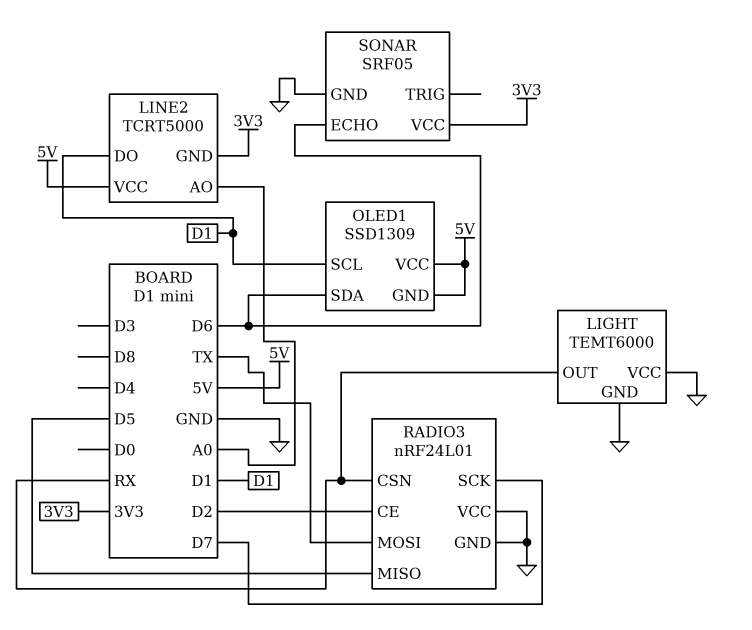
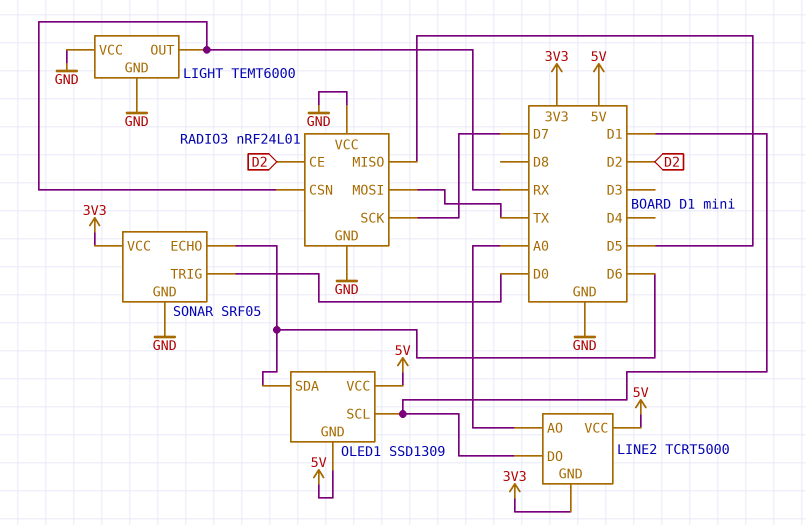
SONAR pin TRIG: none -> D0

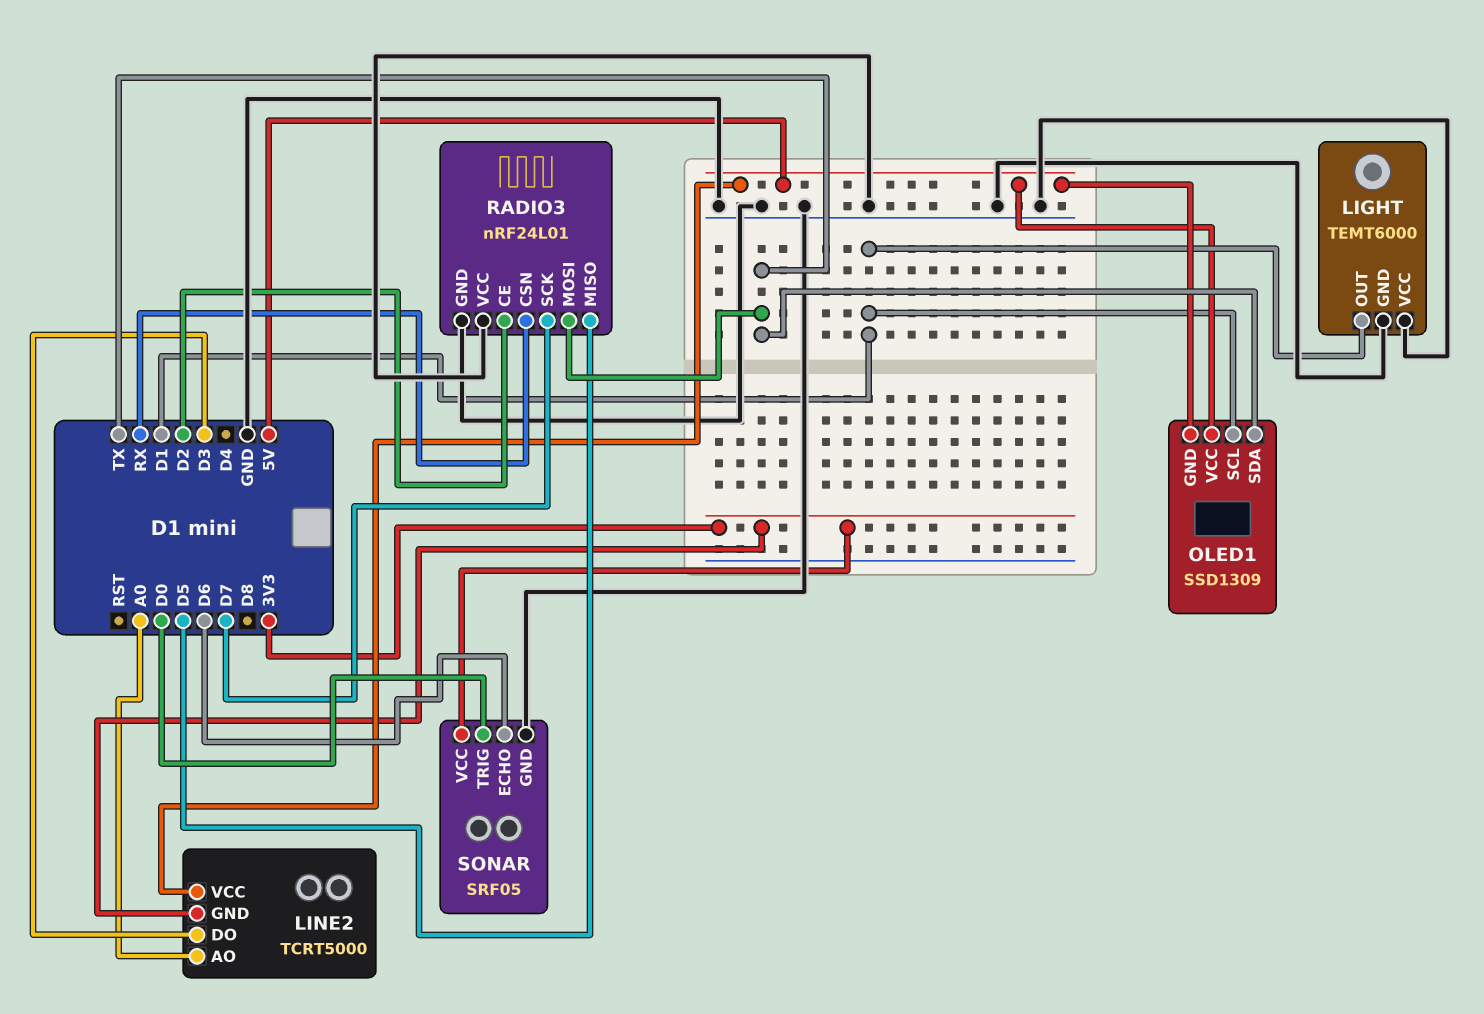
LIGHT pin OUT: RX -> D1
LINE2 pin DO: D1 -> D3
OLED1 pin SDA: D6 -> TX

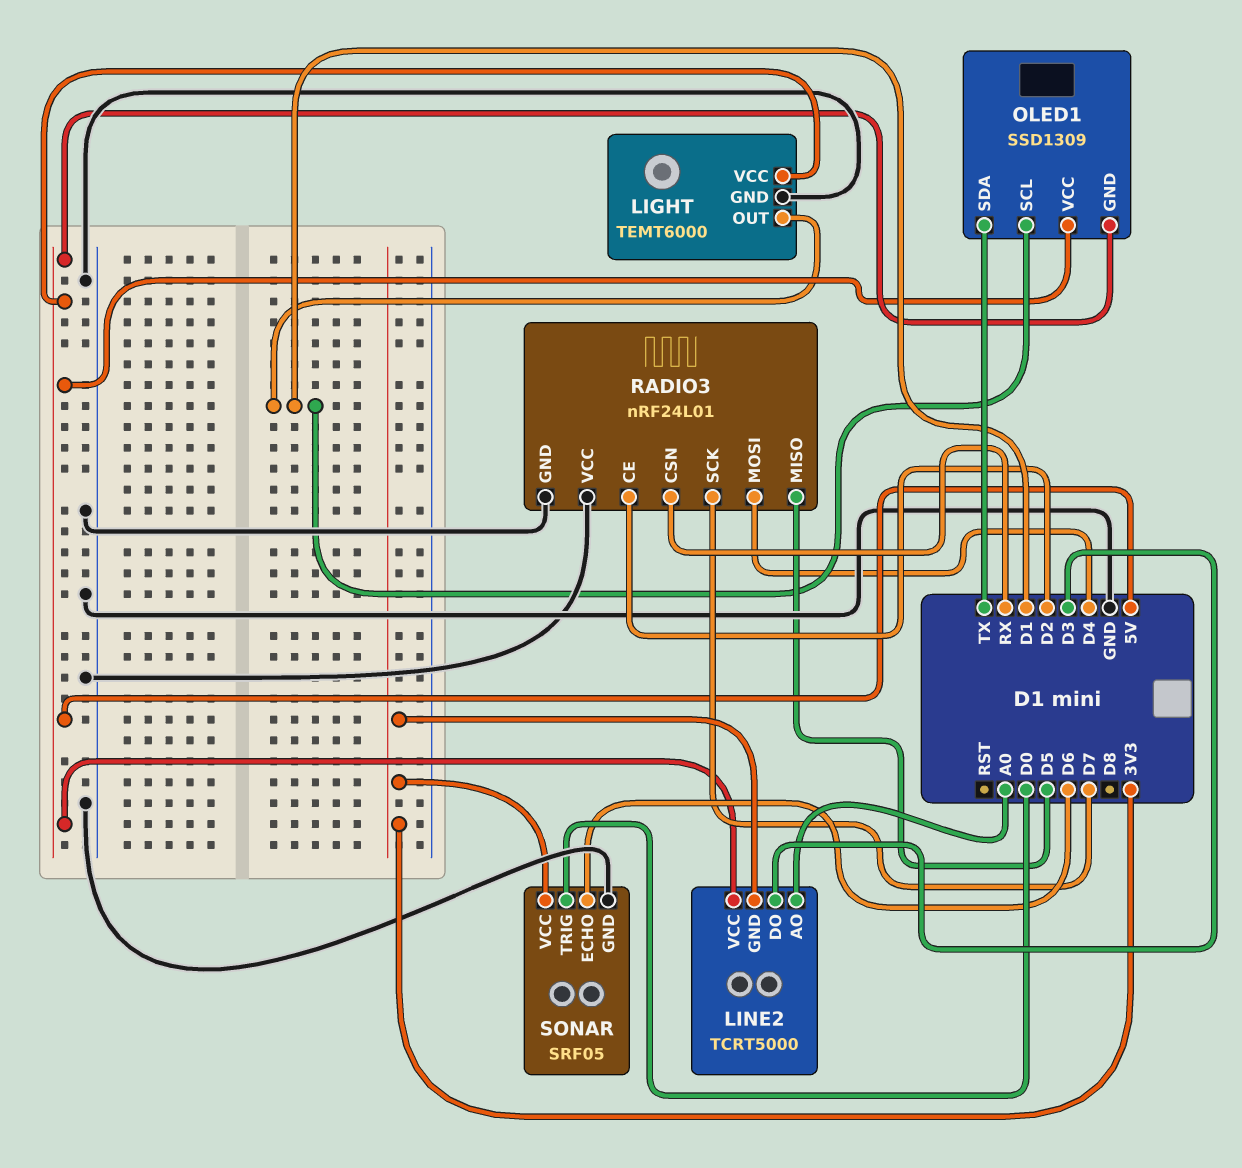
LIGHT pin VCC: GND -> 5V
RADIO3 pin MOSI: TX -> D4

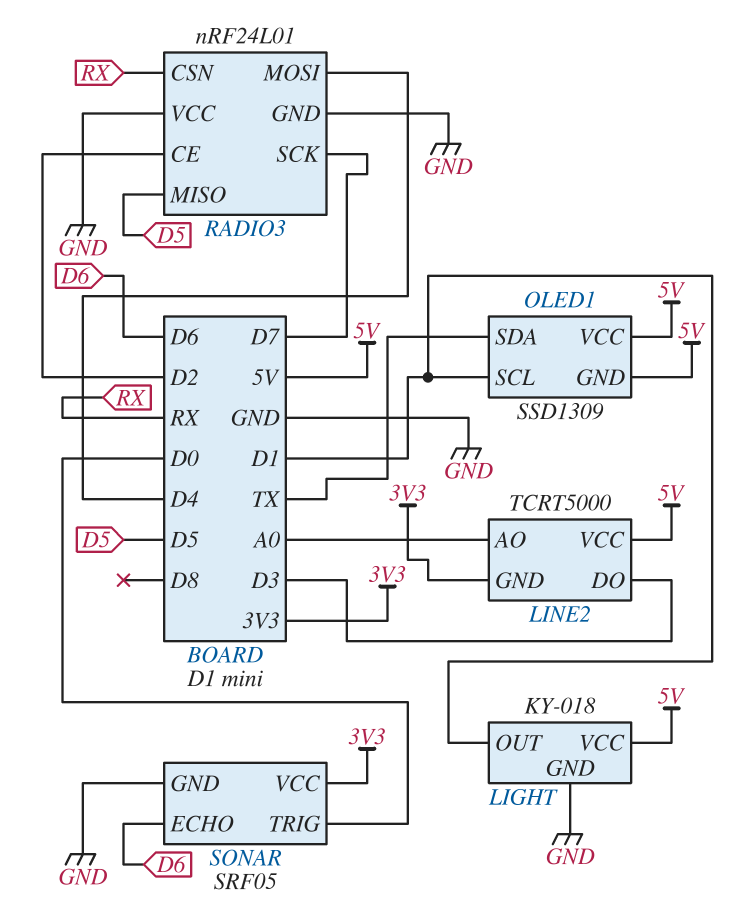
LIGHT: TEMT6000 -> KY-018

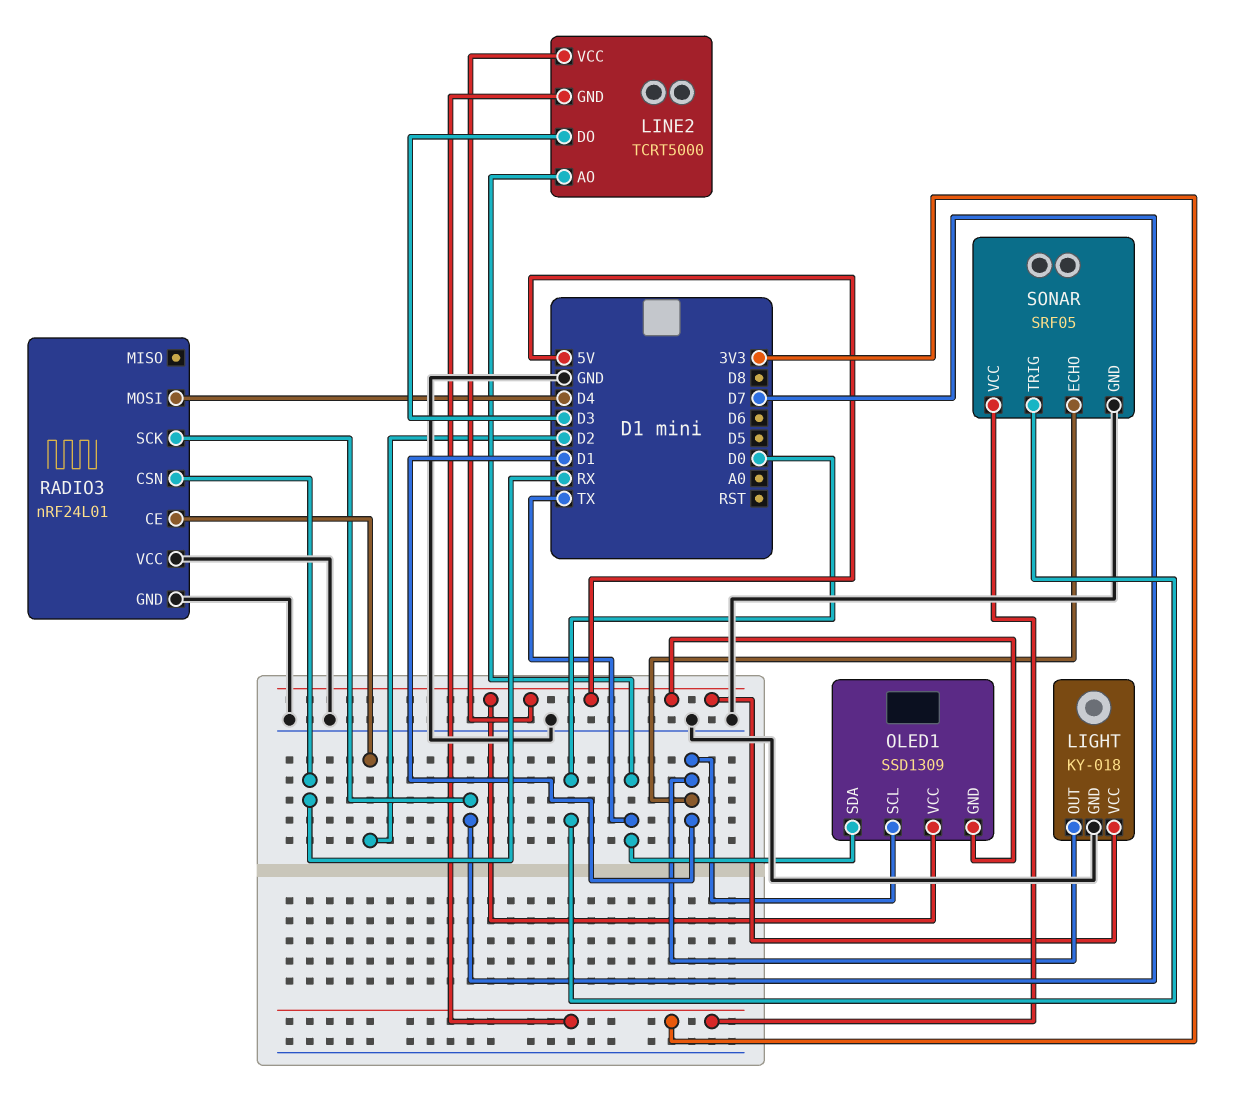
LINE2 pin AO: A0 -> TX
RADIO3 pin MISO: D5 -> none
SONAR pin ECHO: D6 -> D1

